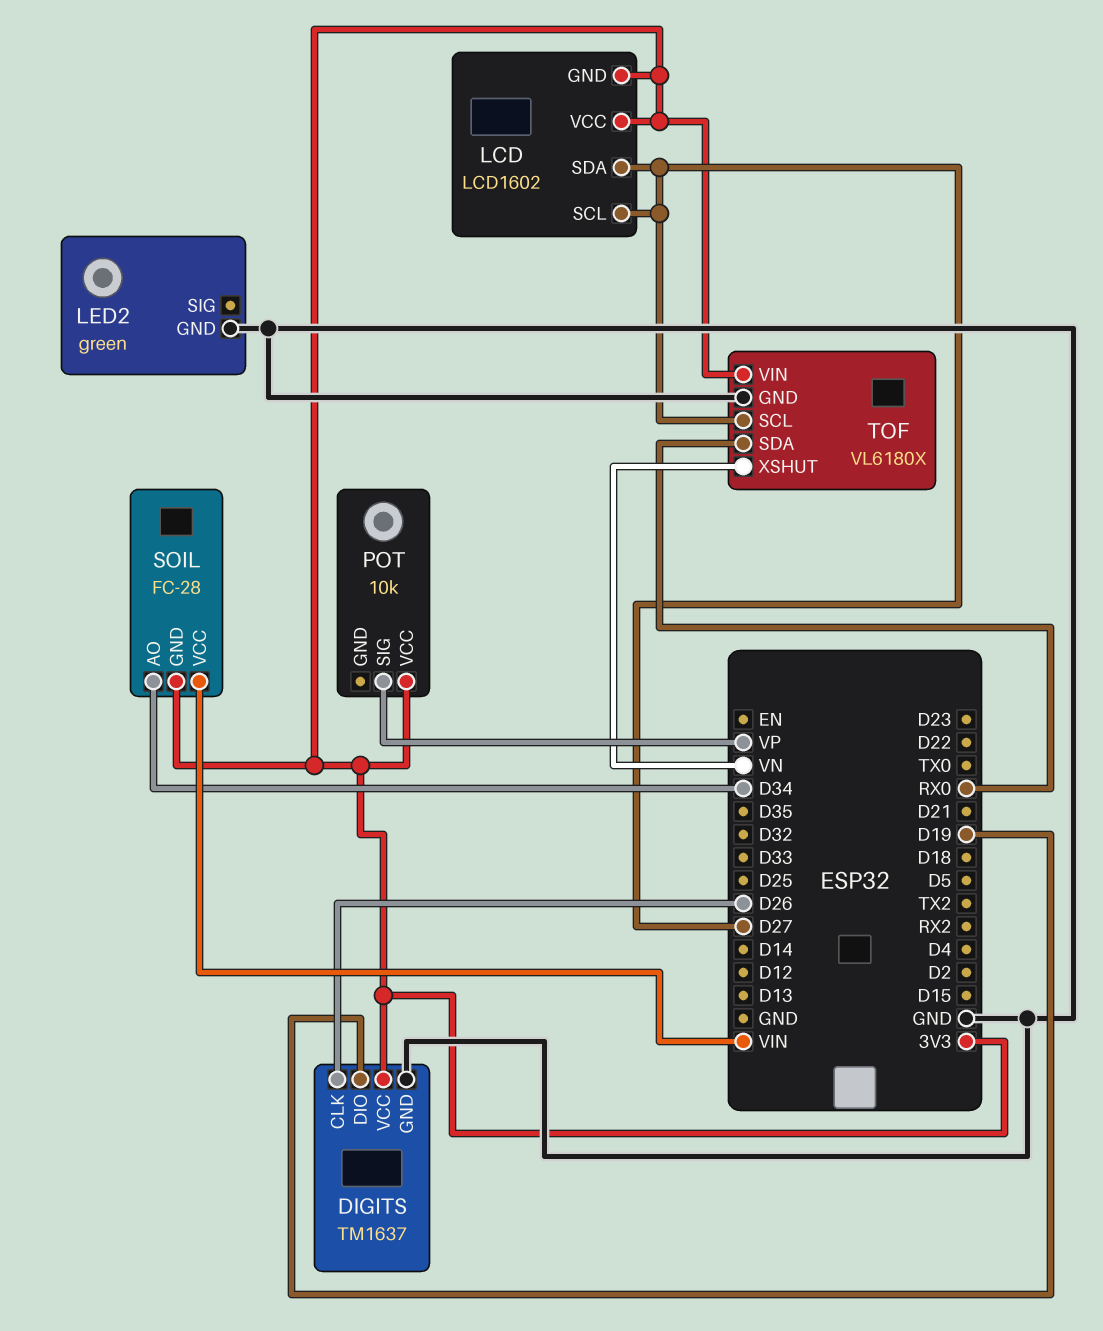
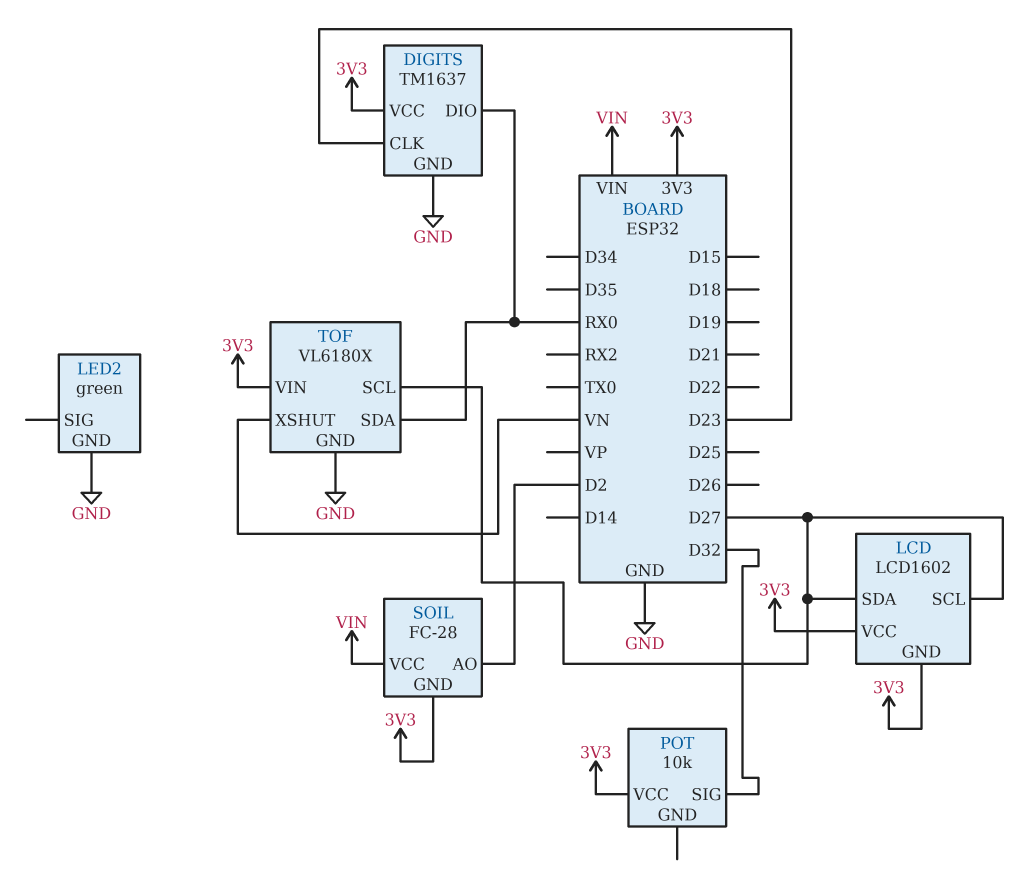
DIGITS pin CLK: D26 -> D23
DIGITS pin DIO: D19 -> RX0
POT pin SIG: VP -> D32
SOIL pin AO: D34 -> D2

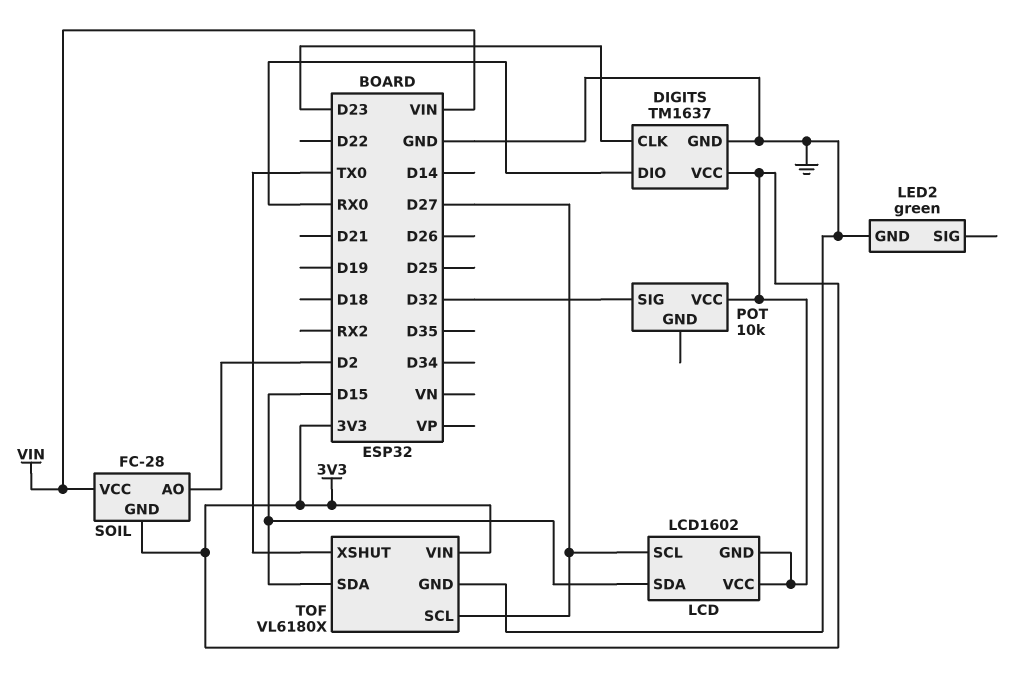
LCD pin SDA: D27 -> D15
TOF pin SDA: RX0 -> D15
TOF pin XSHUT: VN -> TX0

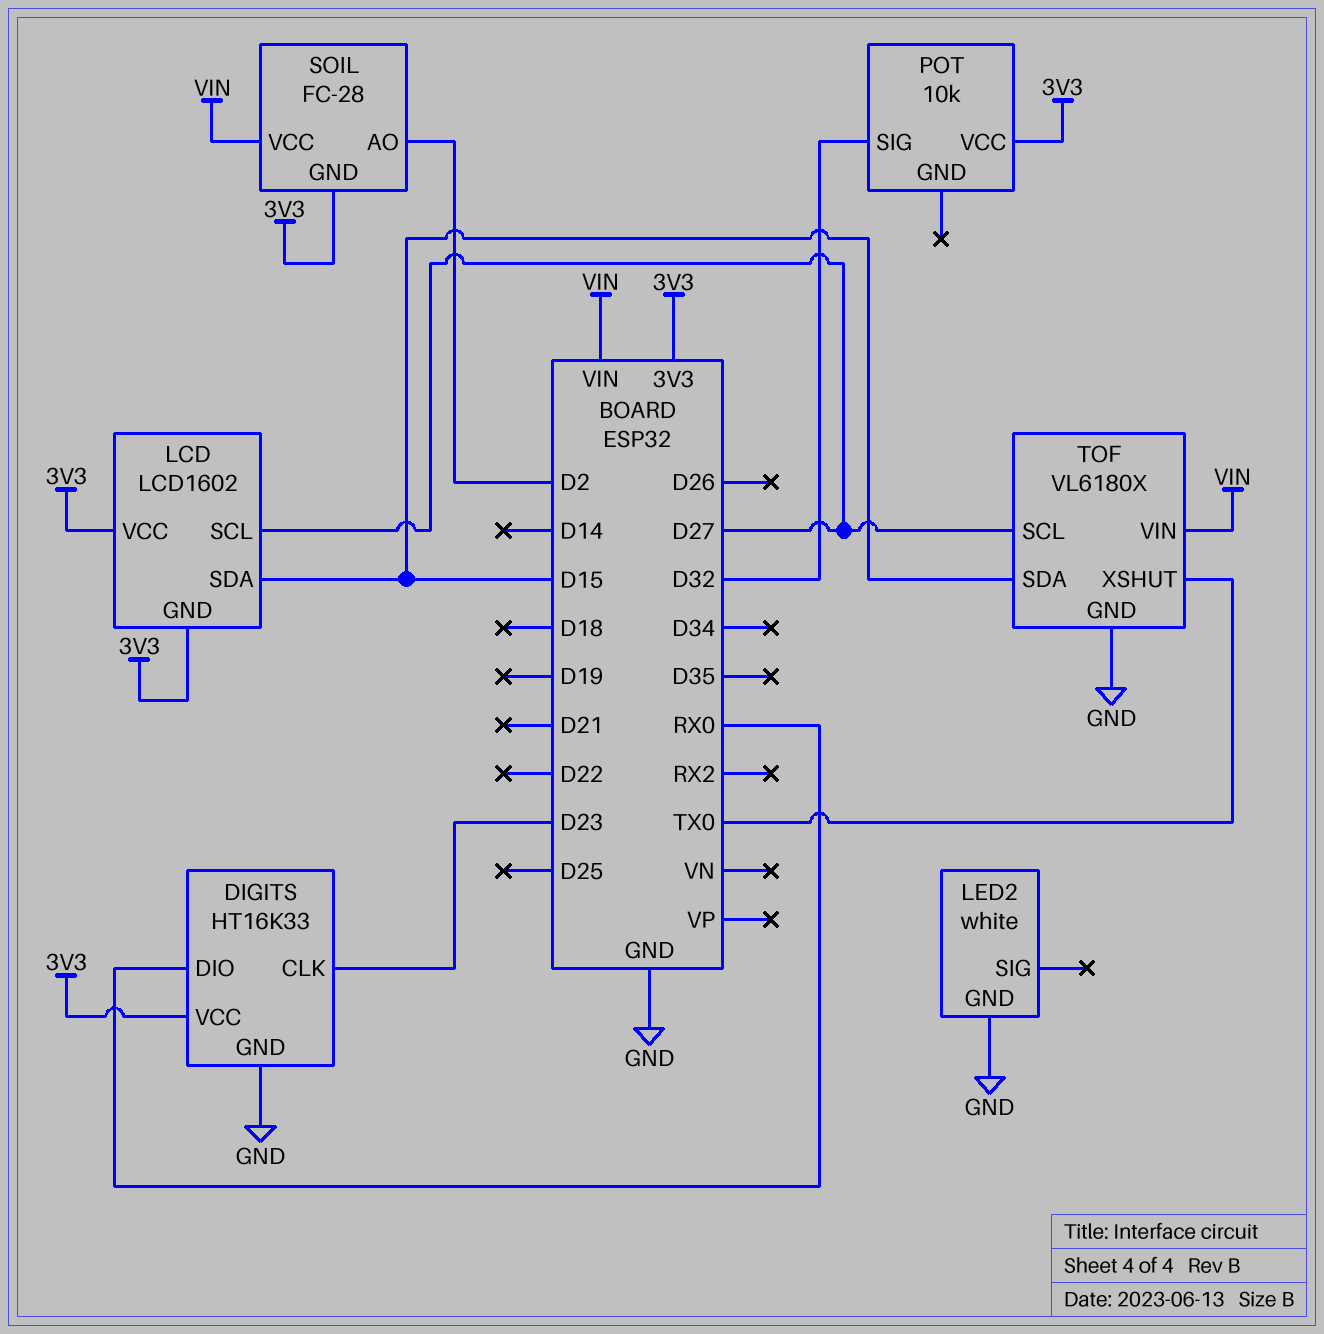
DIGITS: TM1637 -> HT16K33
LED2: green -> white
TOF pin VIN: 3V3 -> VIN

